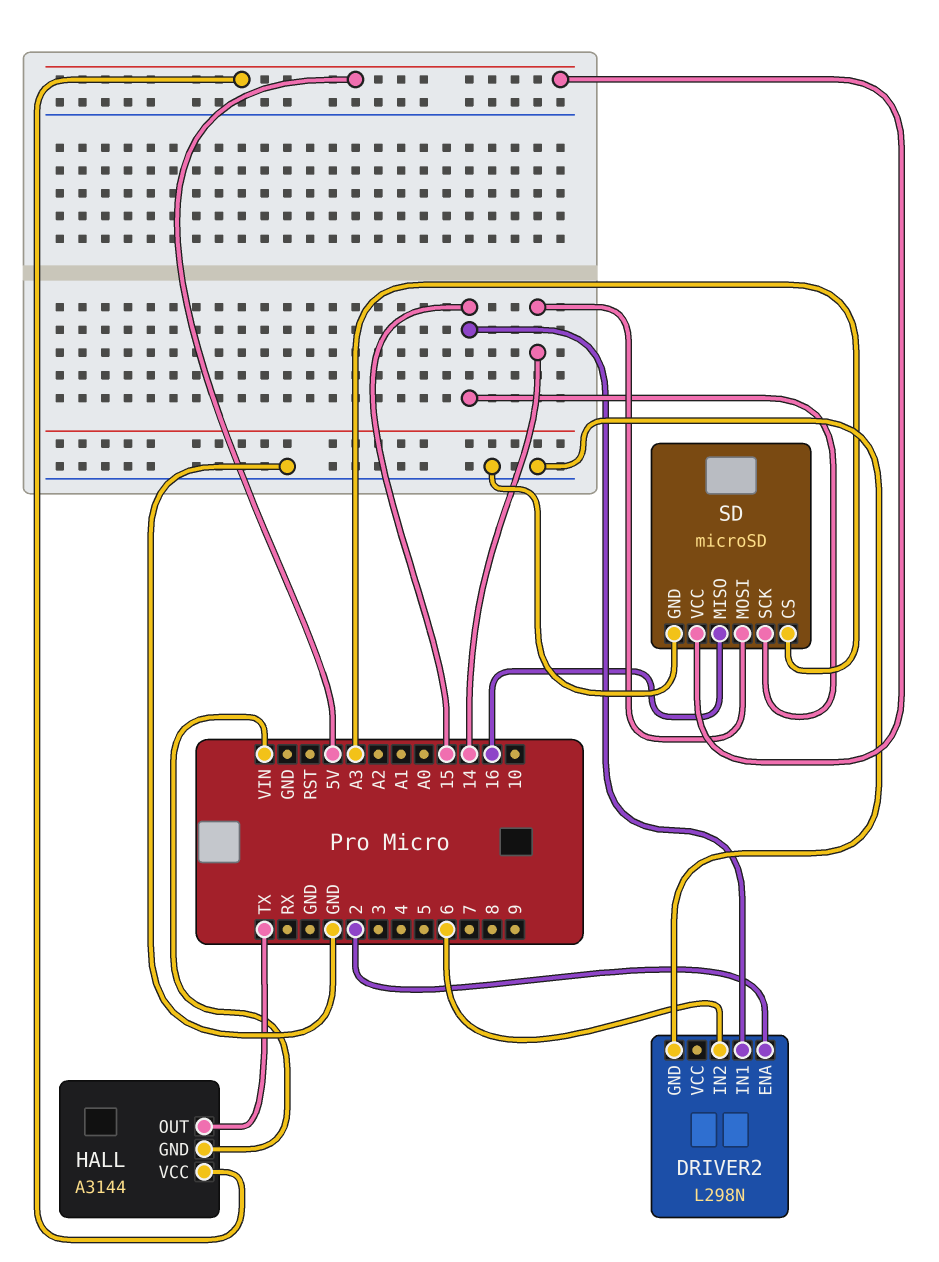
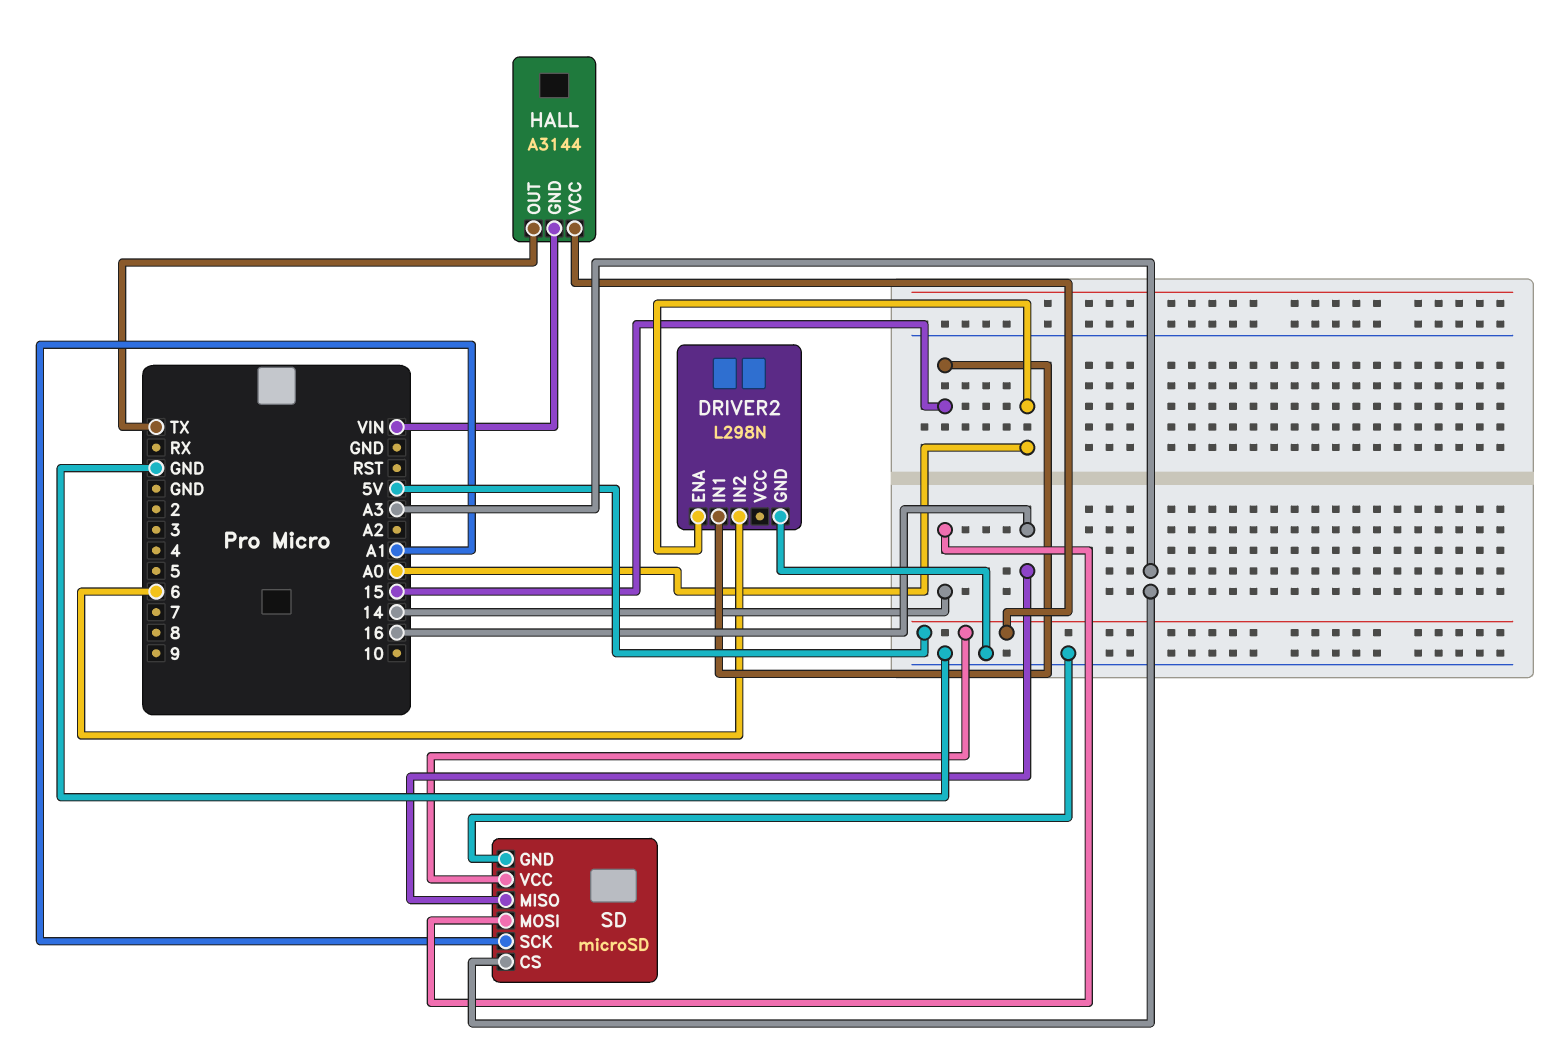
DRIVER2 pin ENA: 2 -> A0
SD pin SCK: 15 -> A1

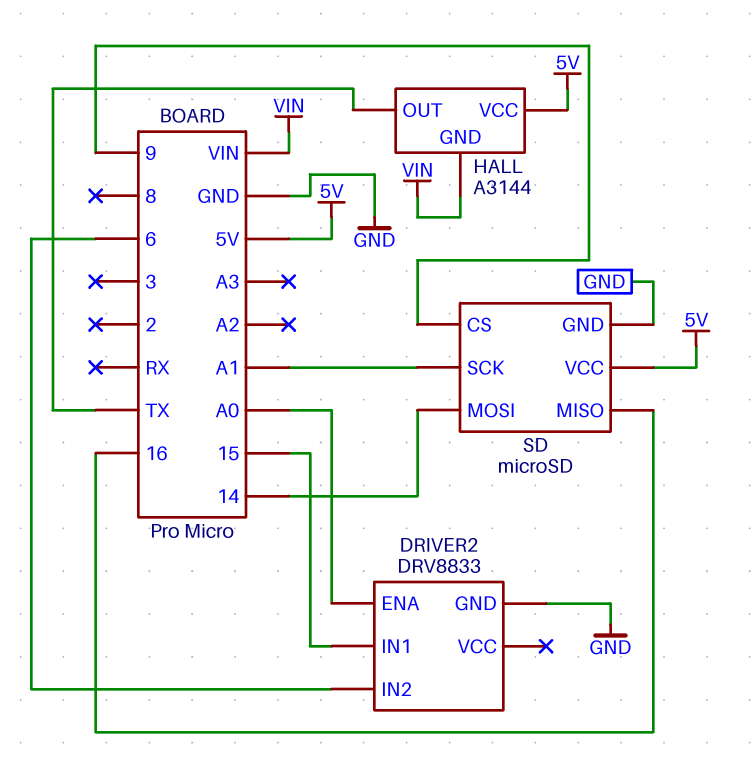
DRIVER2: L298N -> DRV8833
SD pin CS: A3 -> 9

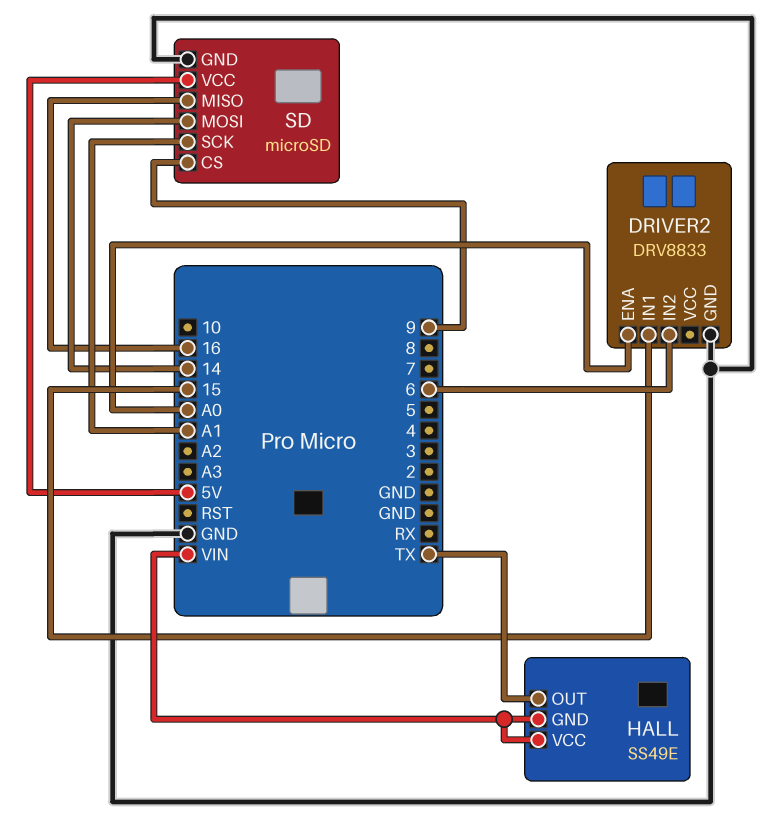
HALL: A3144 -> SS49E
HALL pin VCC: 5V -> VIN

